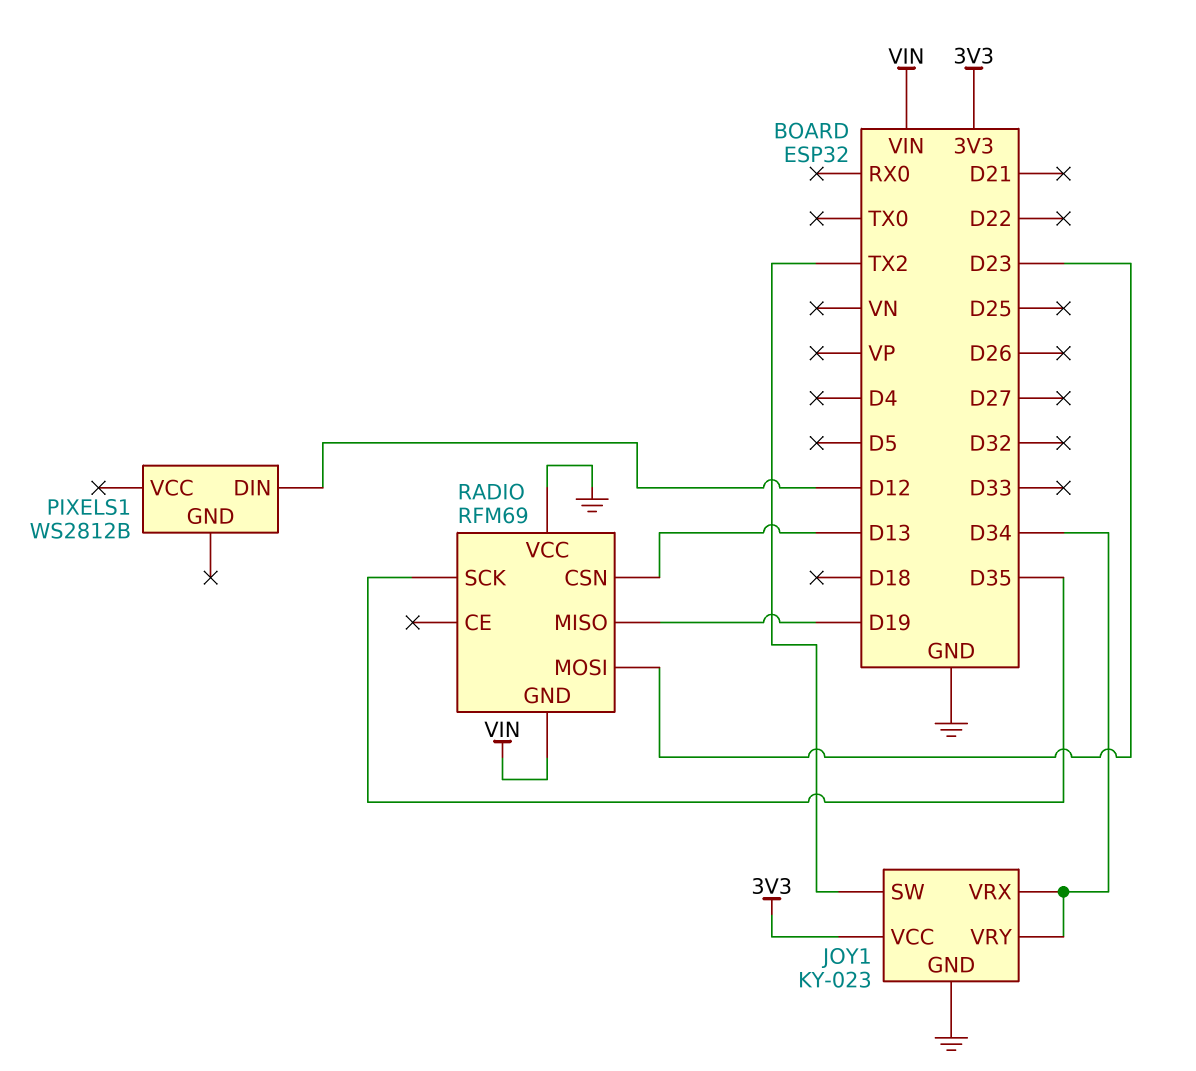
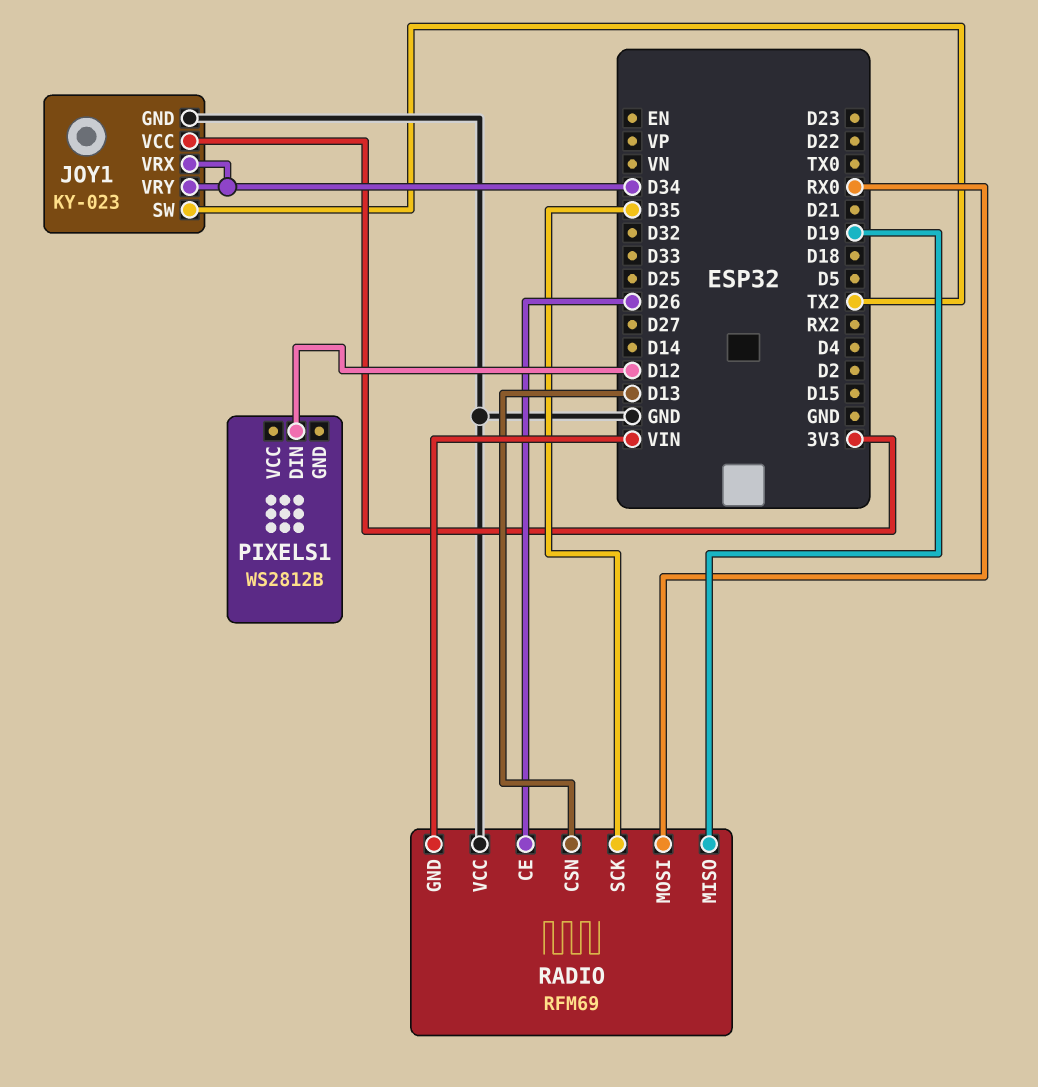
RADIO pin CE: none -> D26
RADIO pin MOSI: D23 -> RX0

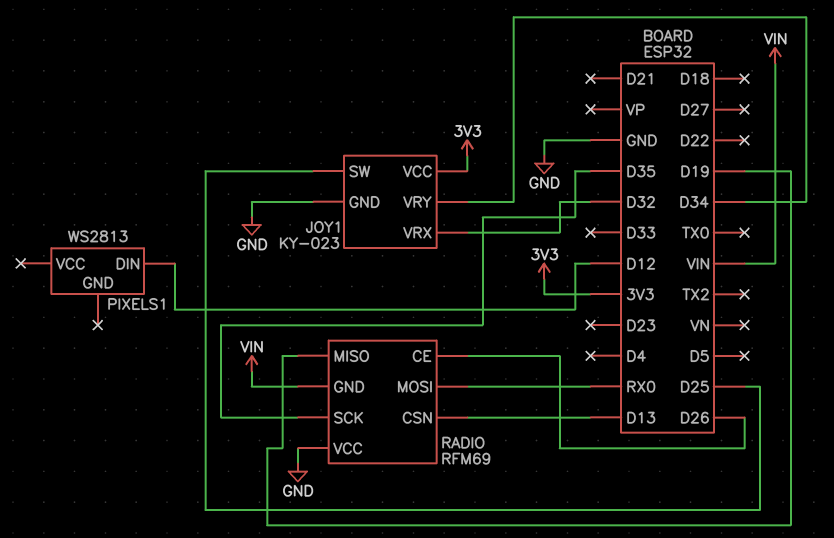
JOY1 pin SW: TX2 -> D25
JOY1 pin VRX: D34 -> D32
PIXELS1: WS2812B -> WS2813

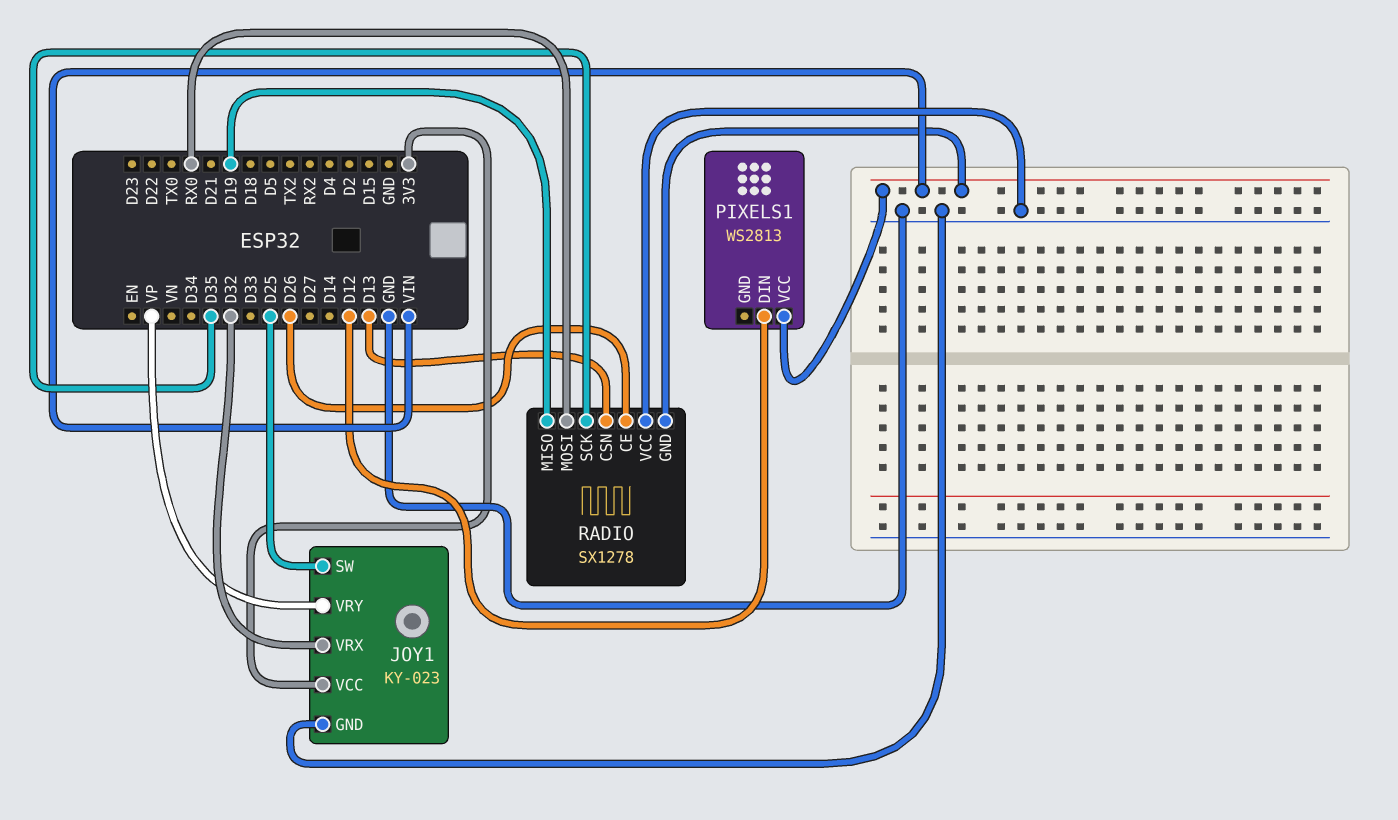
JOY1 pin VRY: D34 -> VP
PIXELS1 pin VCC: none -> VIN
RADIO: RFM69 -> SX1278

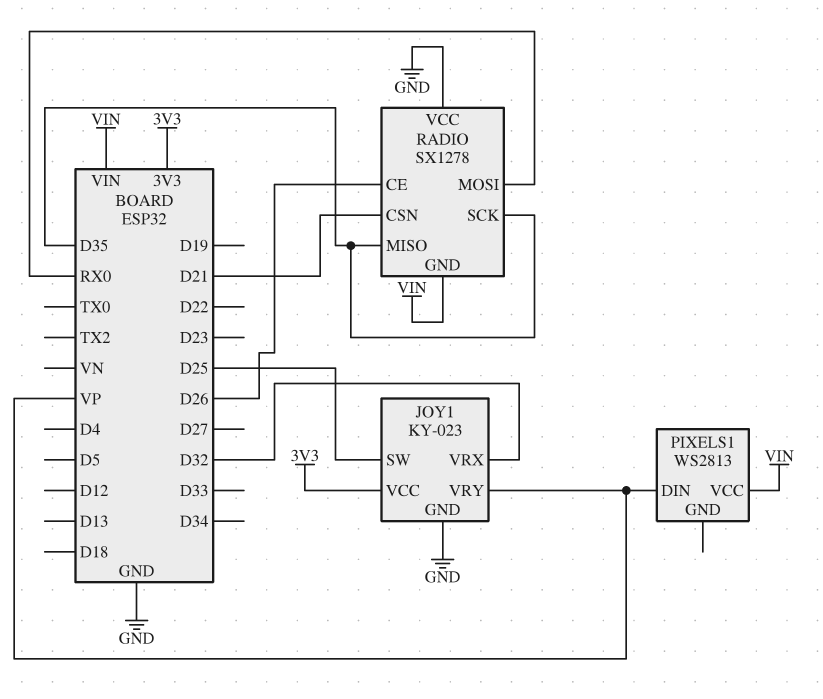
PIXELS1 pin DIN: D12 -> VP
RADIO pin CSN: D13 -> D21
RADIO pin MISO: D19 -> D35

